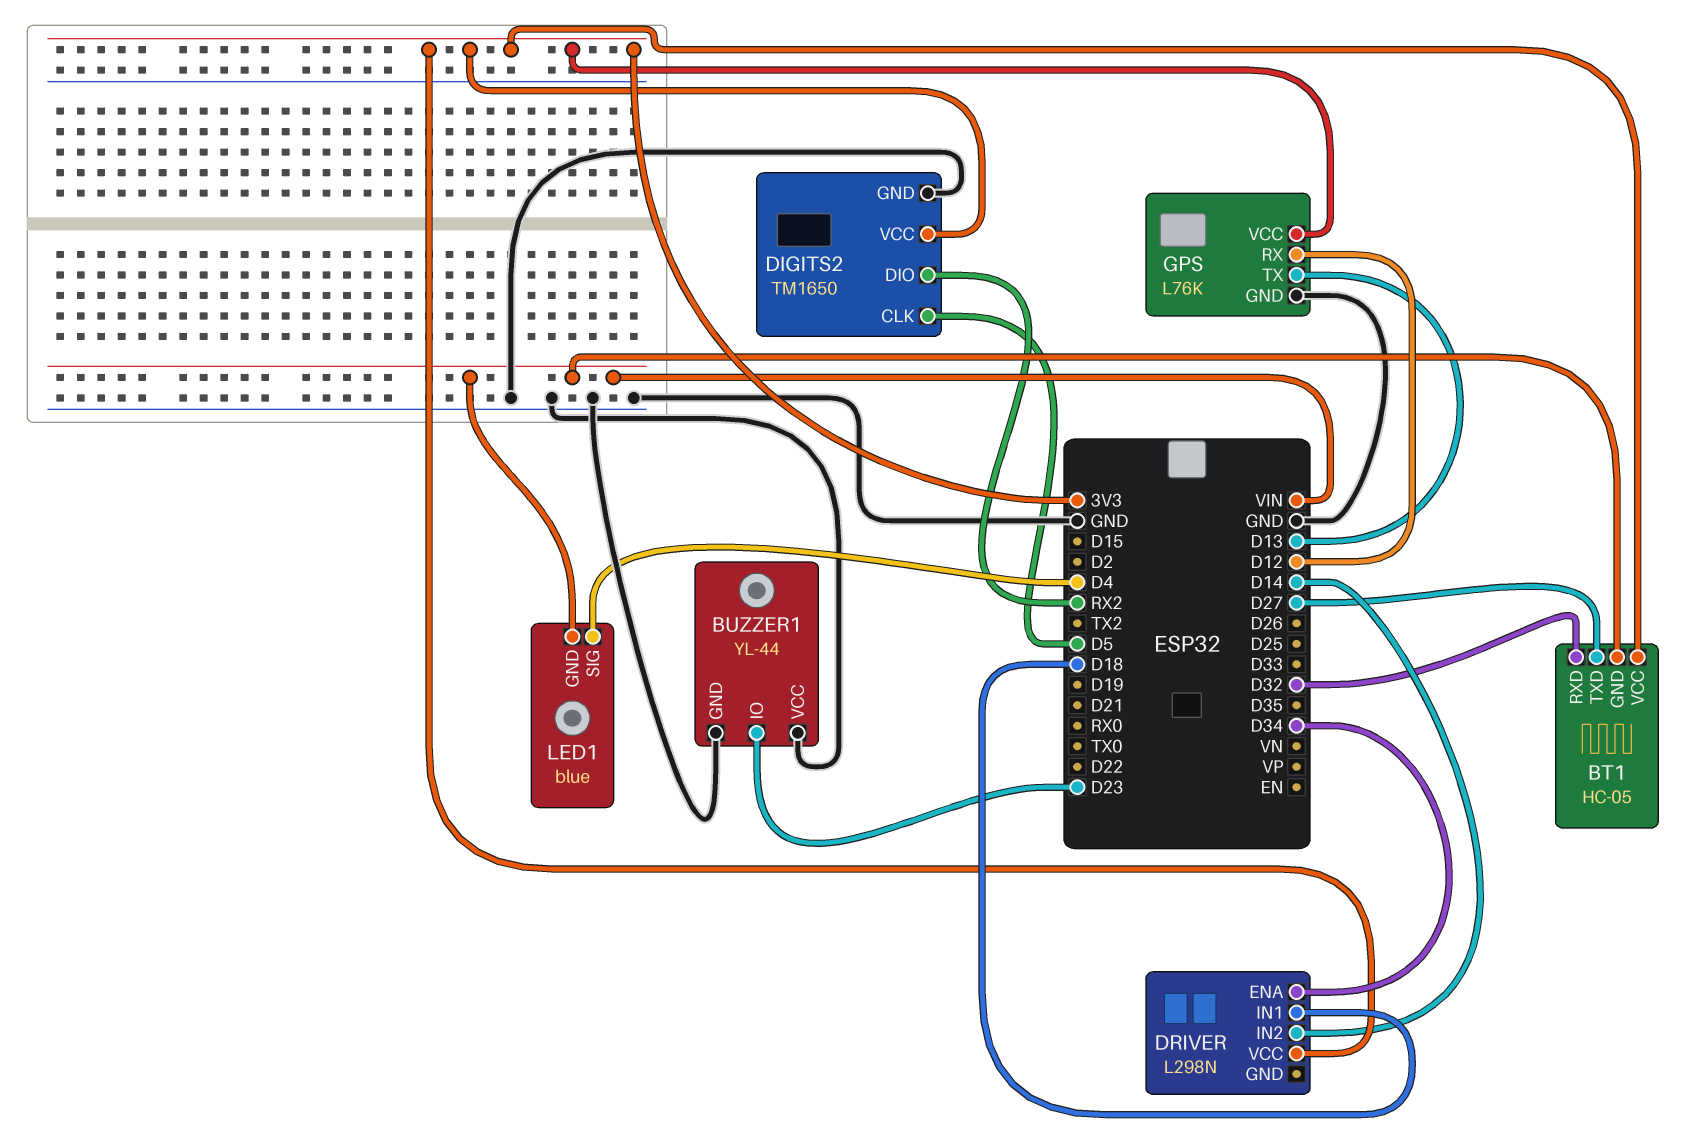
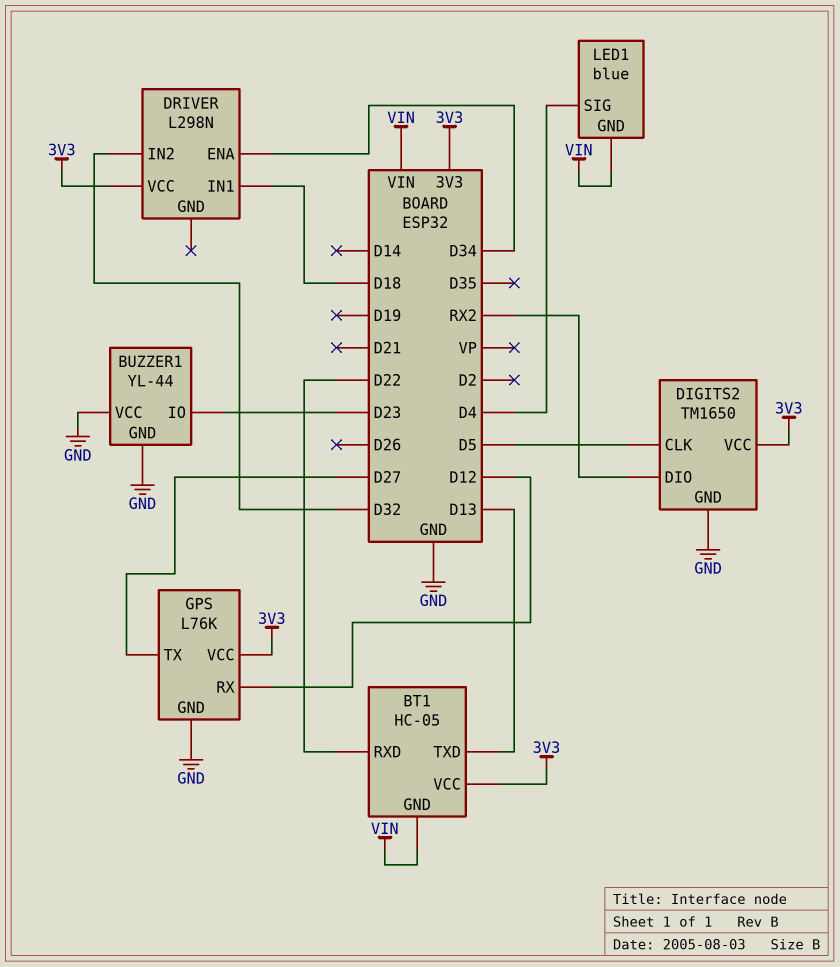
BT1 pin RXD: D32 -> D22
BT1 pin TXD: D27 -> D13
DRIVER pin IN2: D14 -> D32
GPS pin TX: D13 -> D27

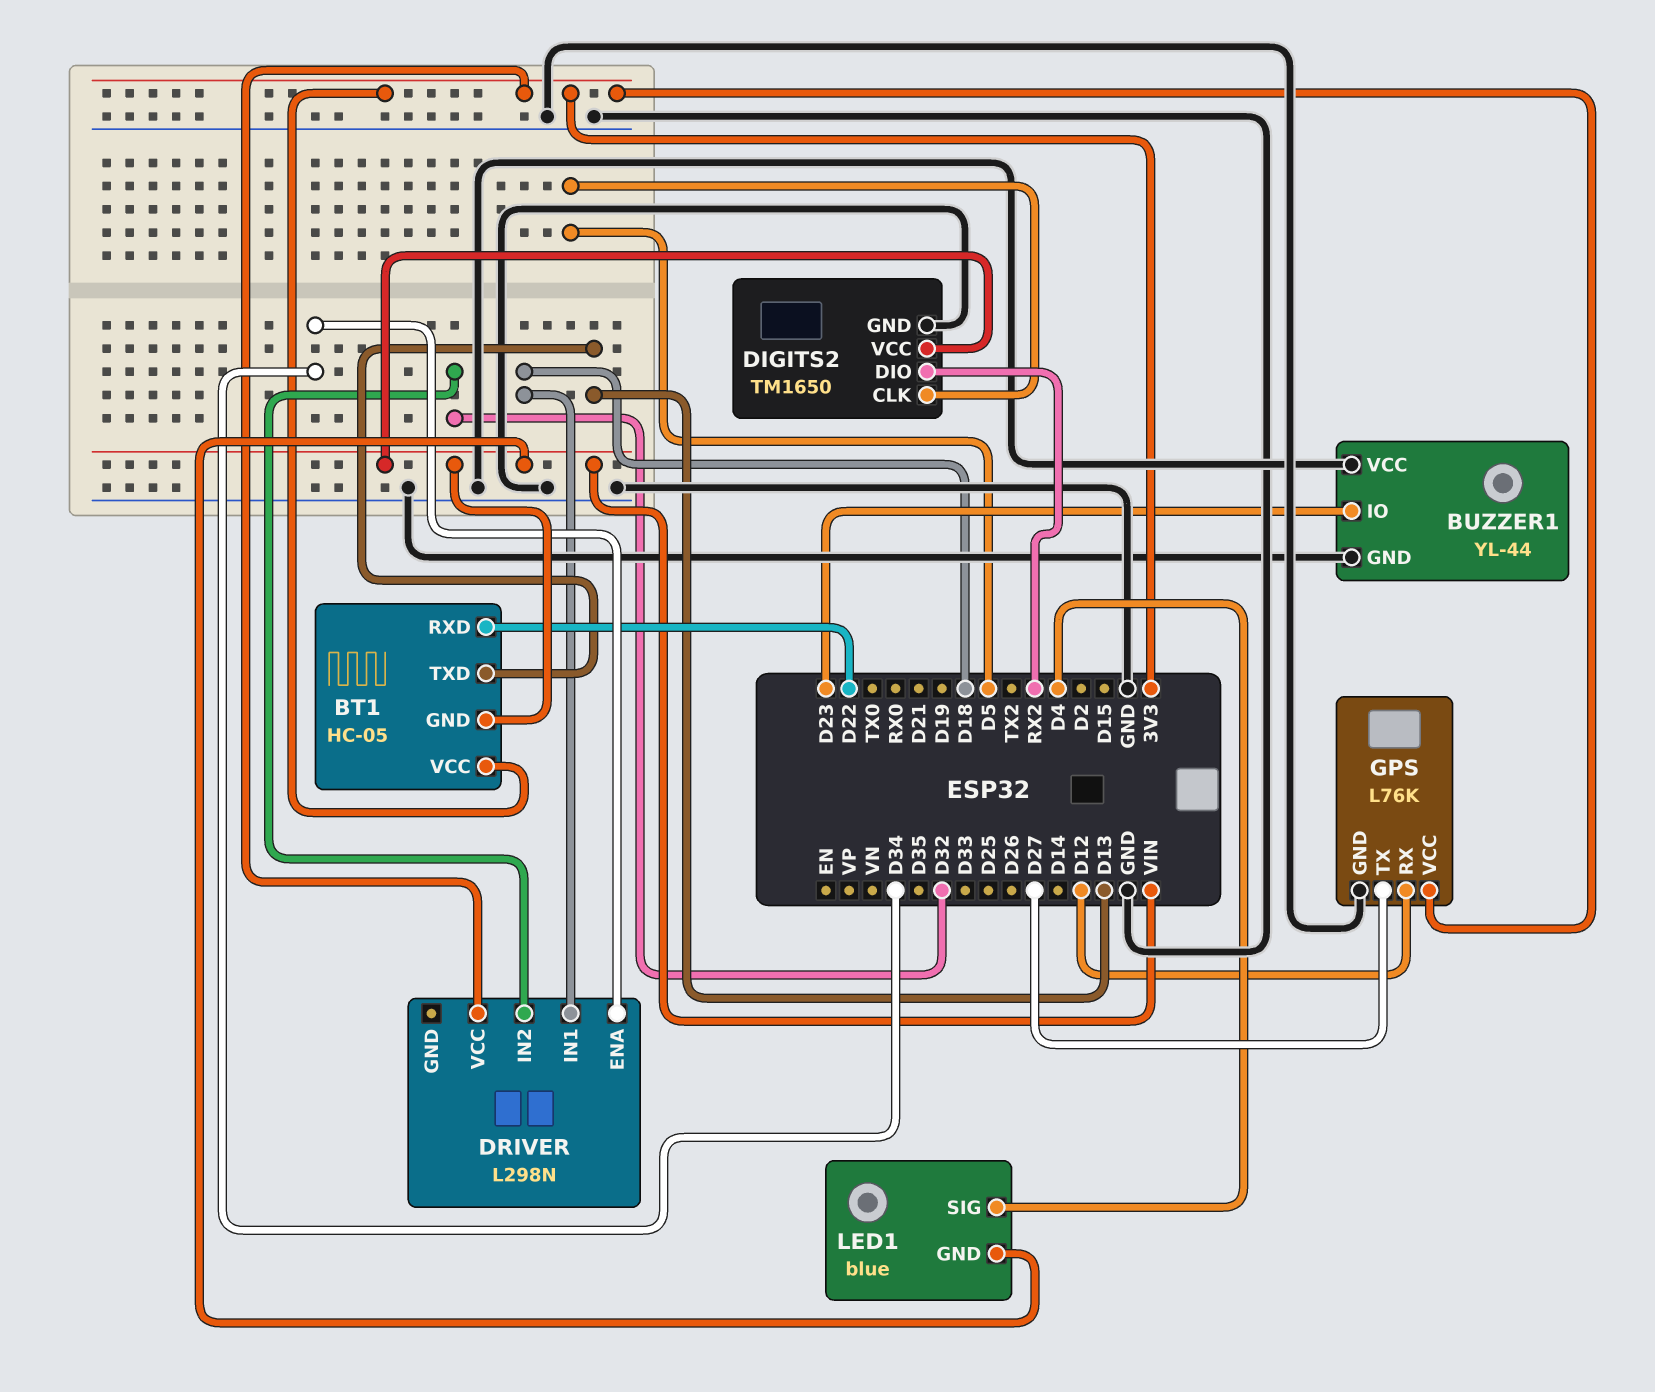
DIGITS2 pin VCC: 3V3 -> VIN

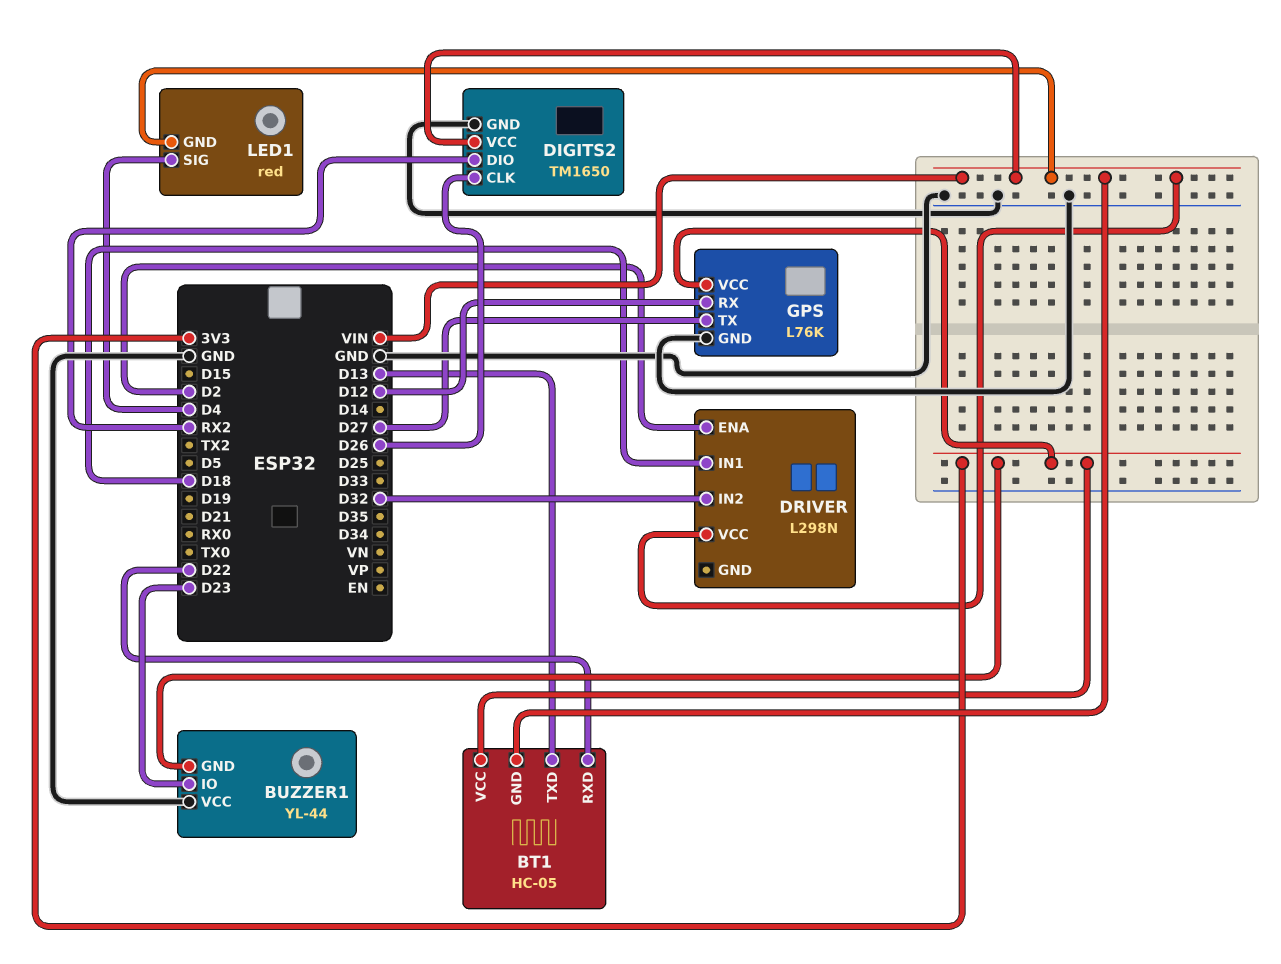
BUZZER1 pin GND: GND -> 3V3
DIGITS2 pin CLK: D5 -> D26
DRIVER pin ENA: D34 -> D2
DRIVER pin VCC: 3V3 -> VIN
LED1: blue -> red

